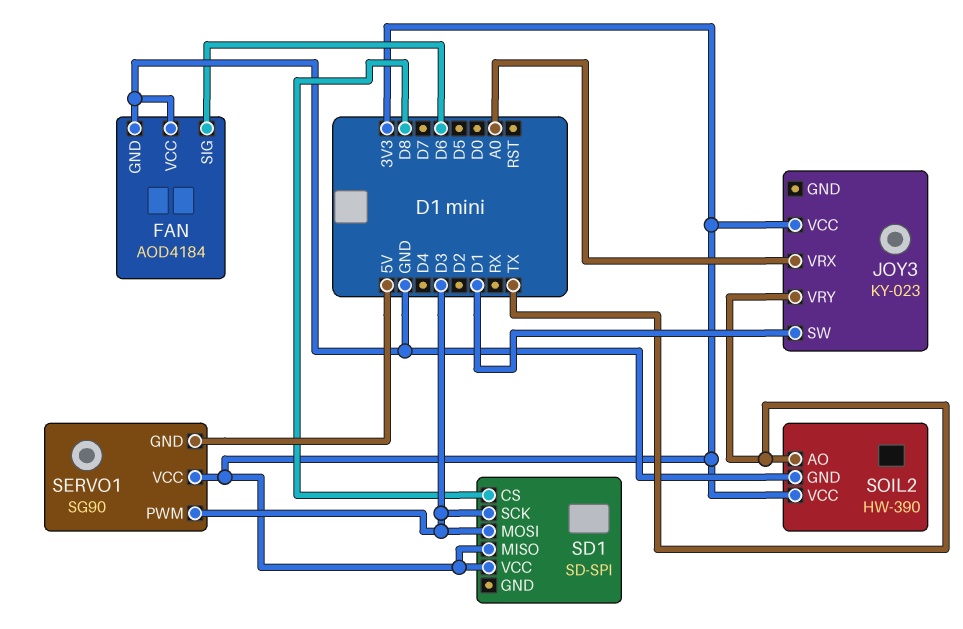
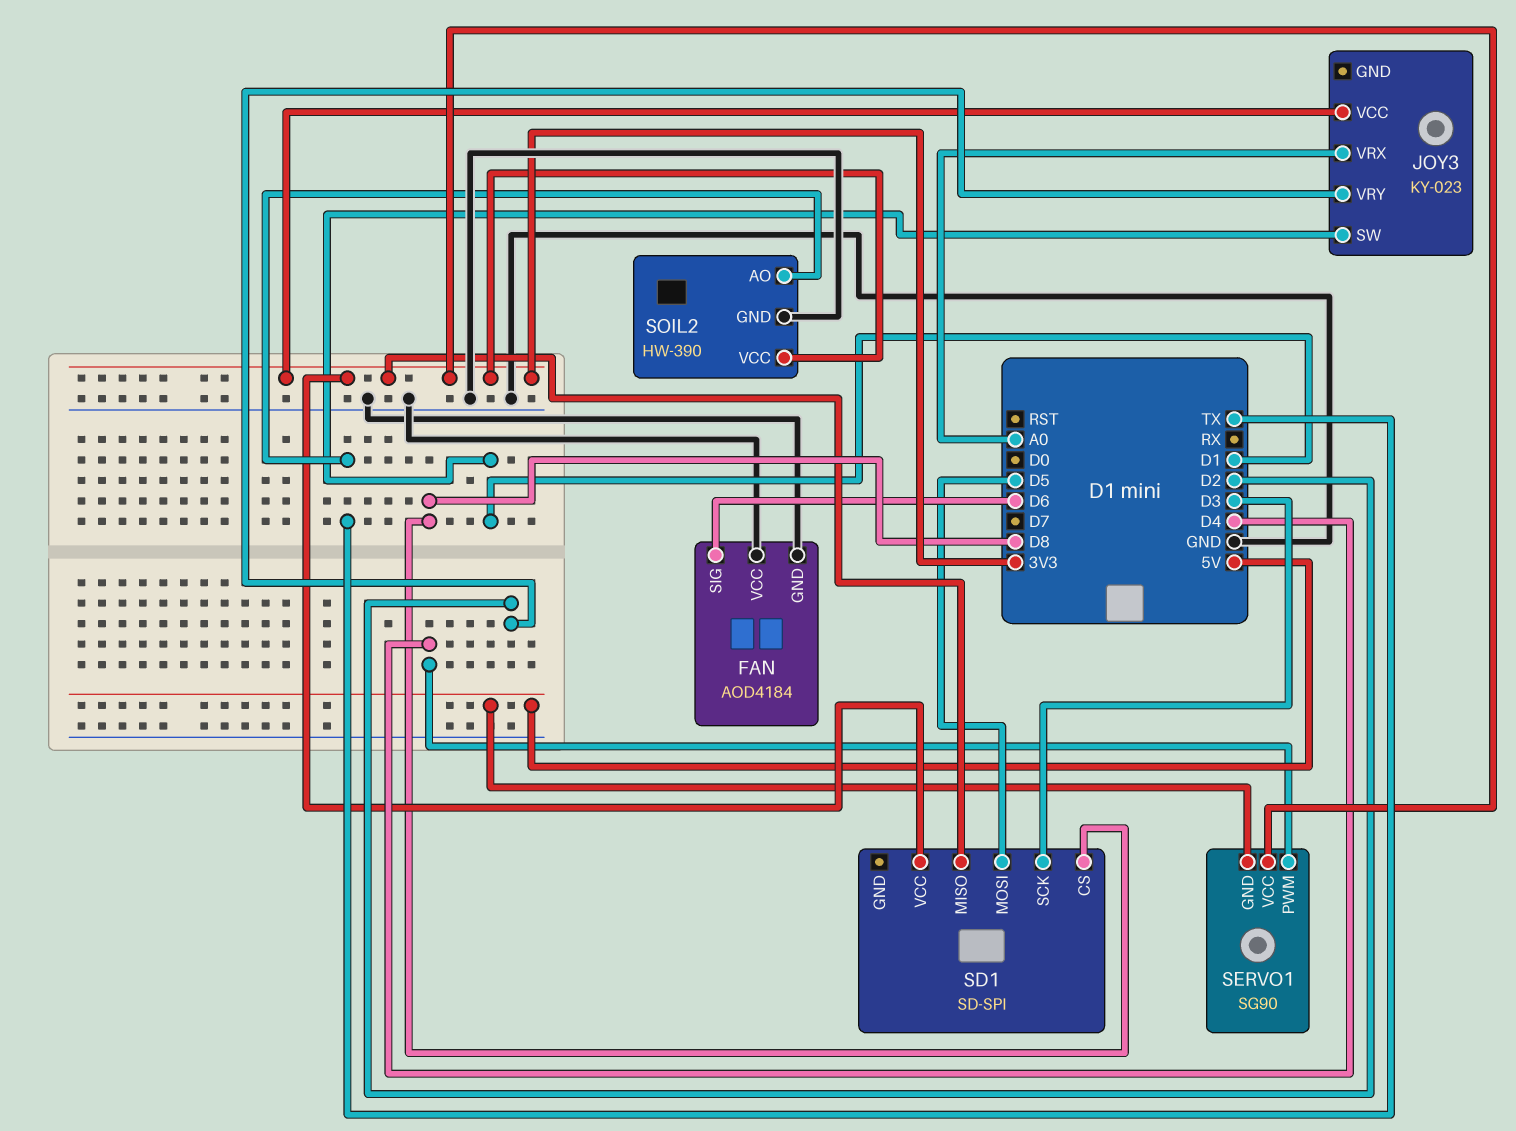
JOY3 pin VRY: TX -> D2
SD1 pin MOSI: D3 -> D5
SERVO1 pin PWM: D3 -> D4

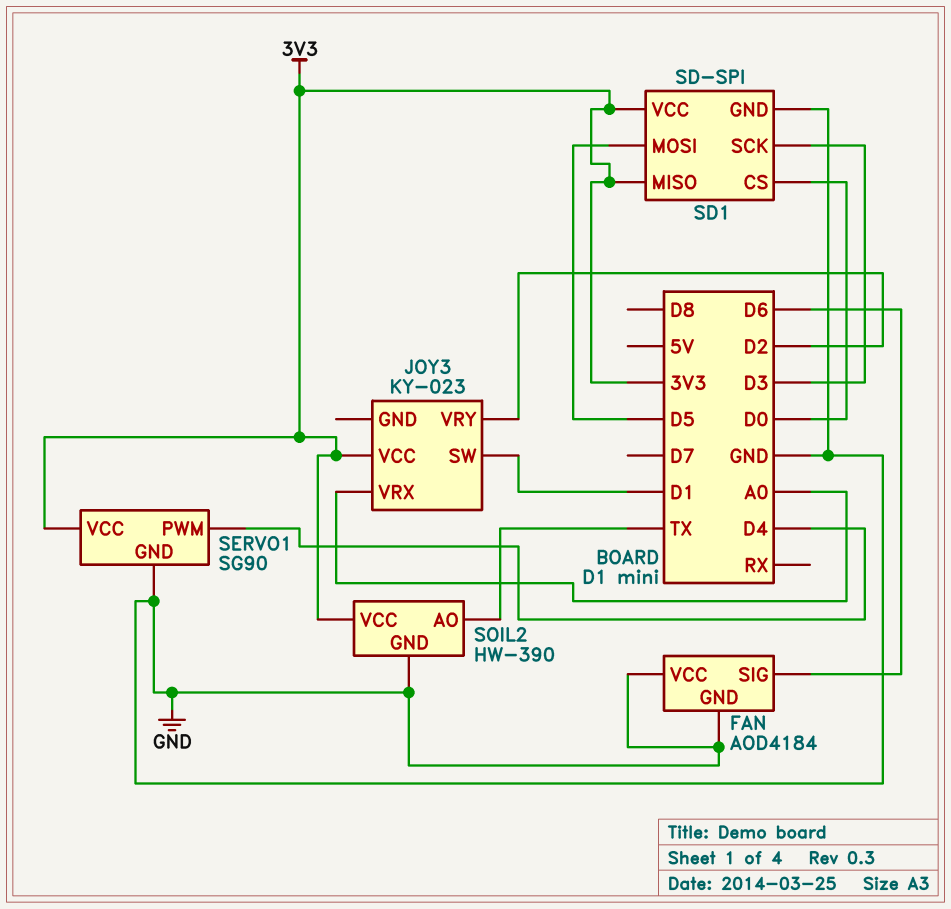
SD1 pin CS: D8 -> D0
SD1 pin GND: none -> GND
SERVO1 pin GND: 5V -> GND

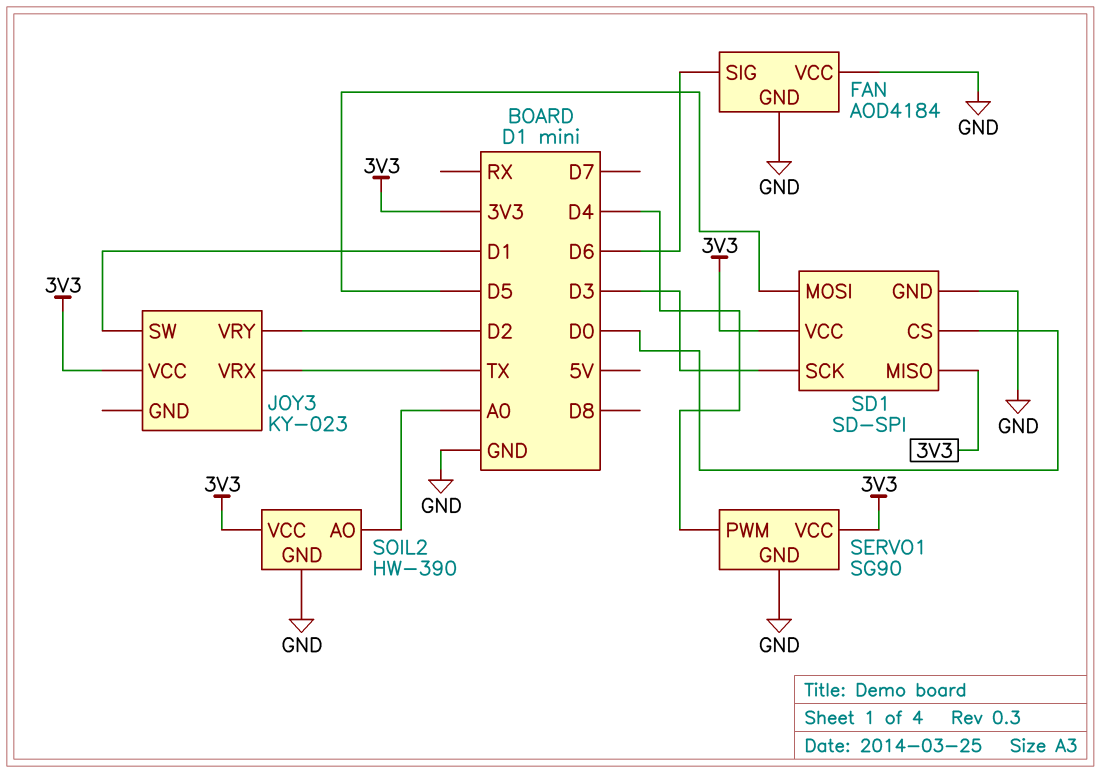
JOY3 pin VRX: A0 -> TX
SOIL2 pin AO: TX -> A0

